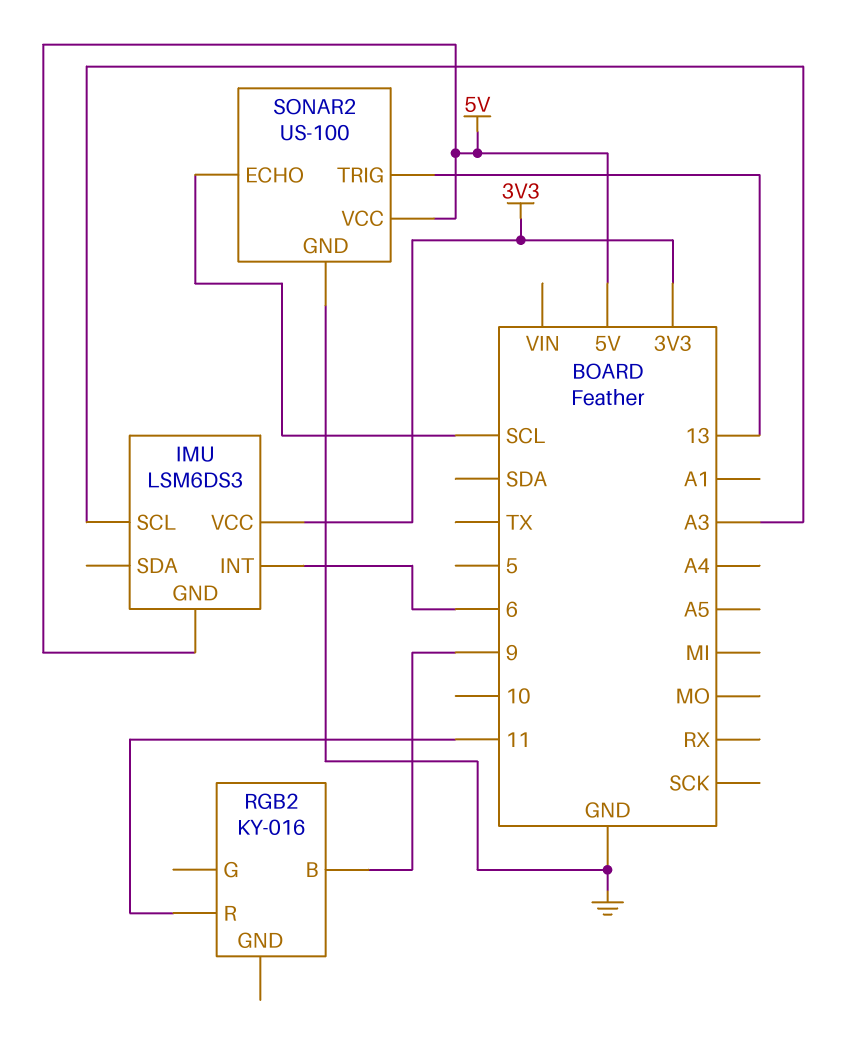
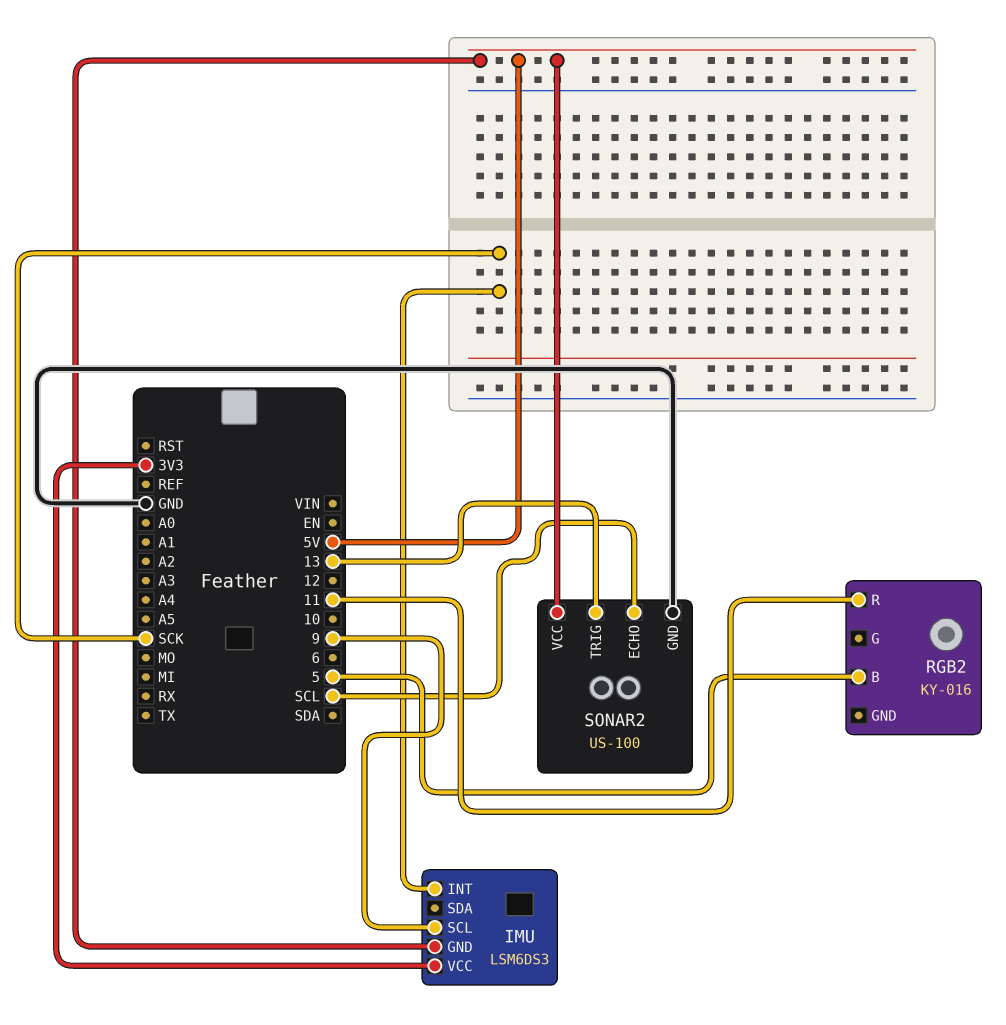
IMU pin INT: 6 -> SCK
IMU pin SCL: A3 -> 9
RGB2 pin B: 9 -> 5

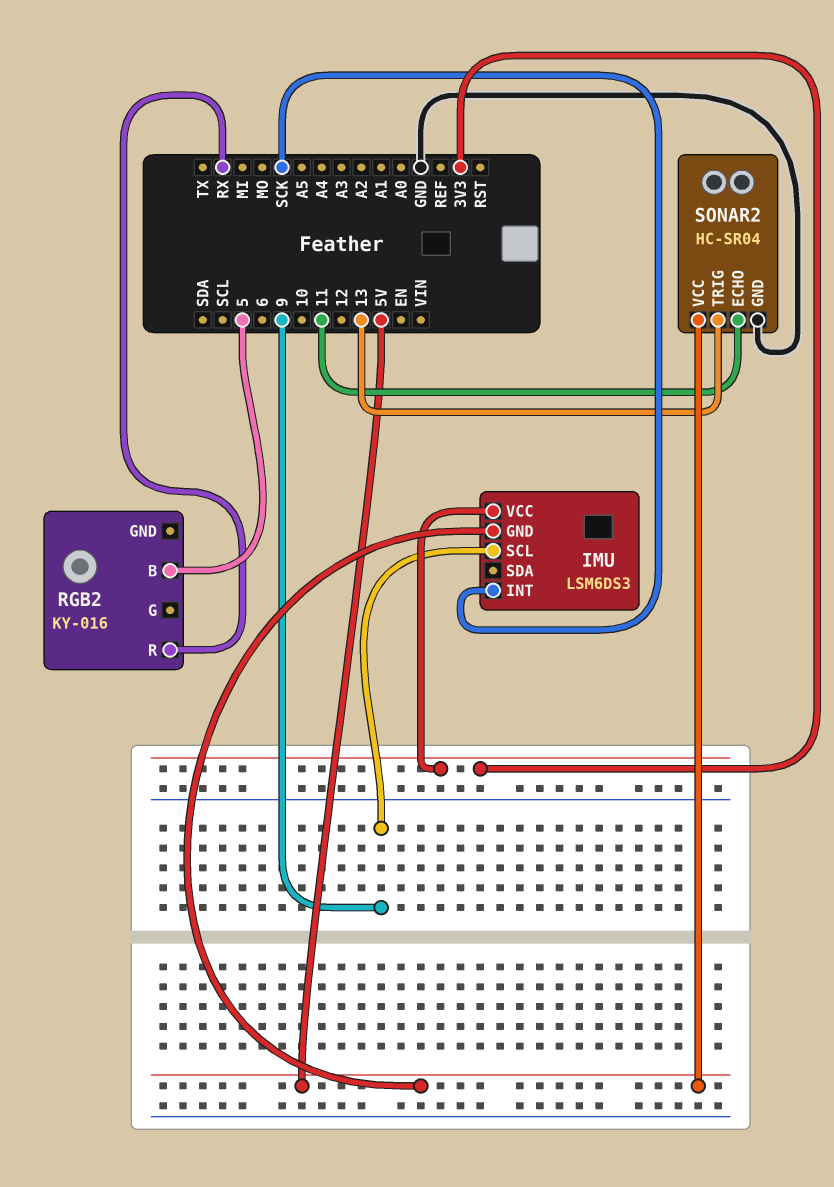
RGB2 pin R: 11 -> RX
SONAR2: US-100 -> HC-SR04
SONAR2 pin ECHO: SCL -> 11

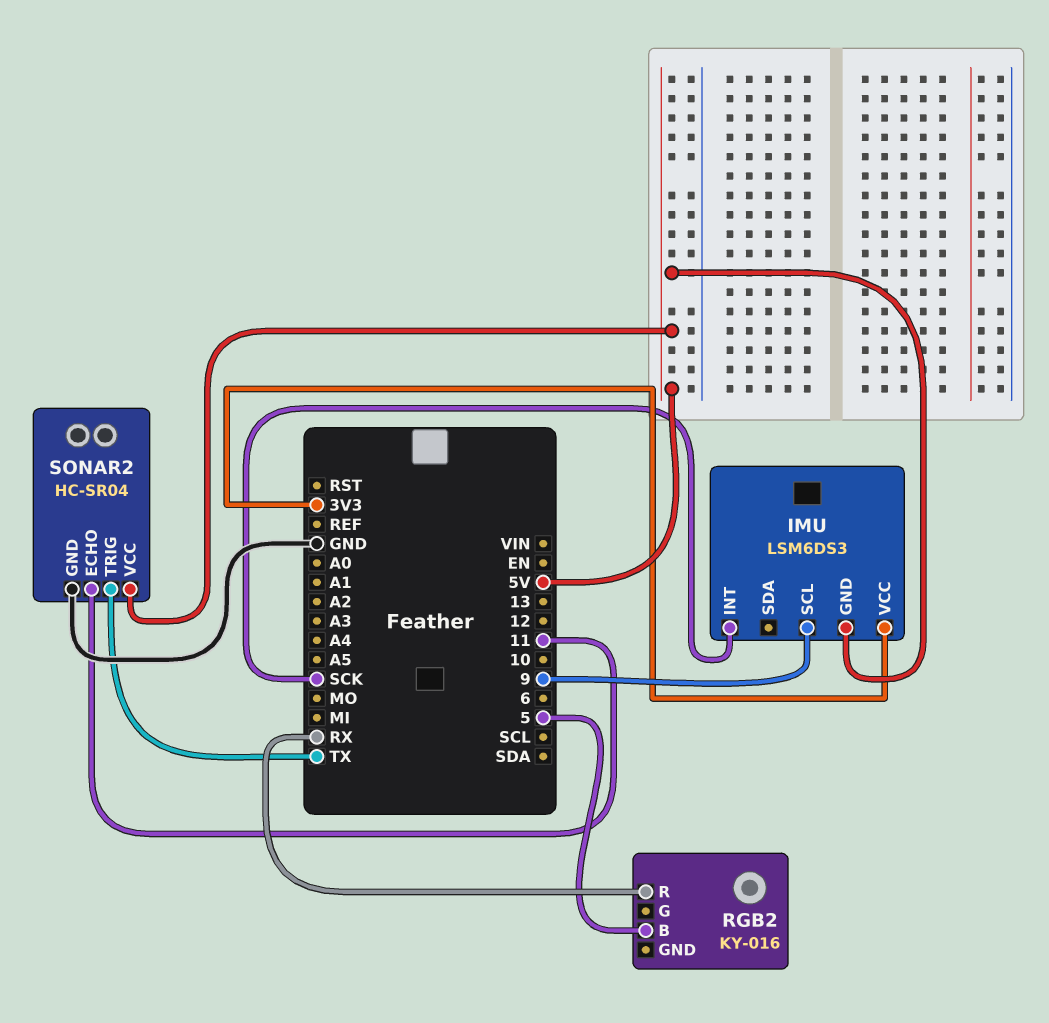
SONAR2 pin TRIG: 13 -> TX

